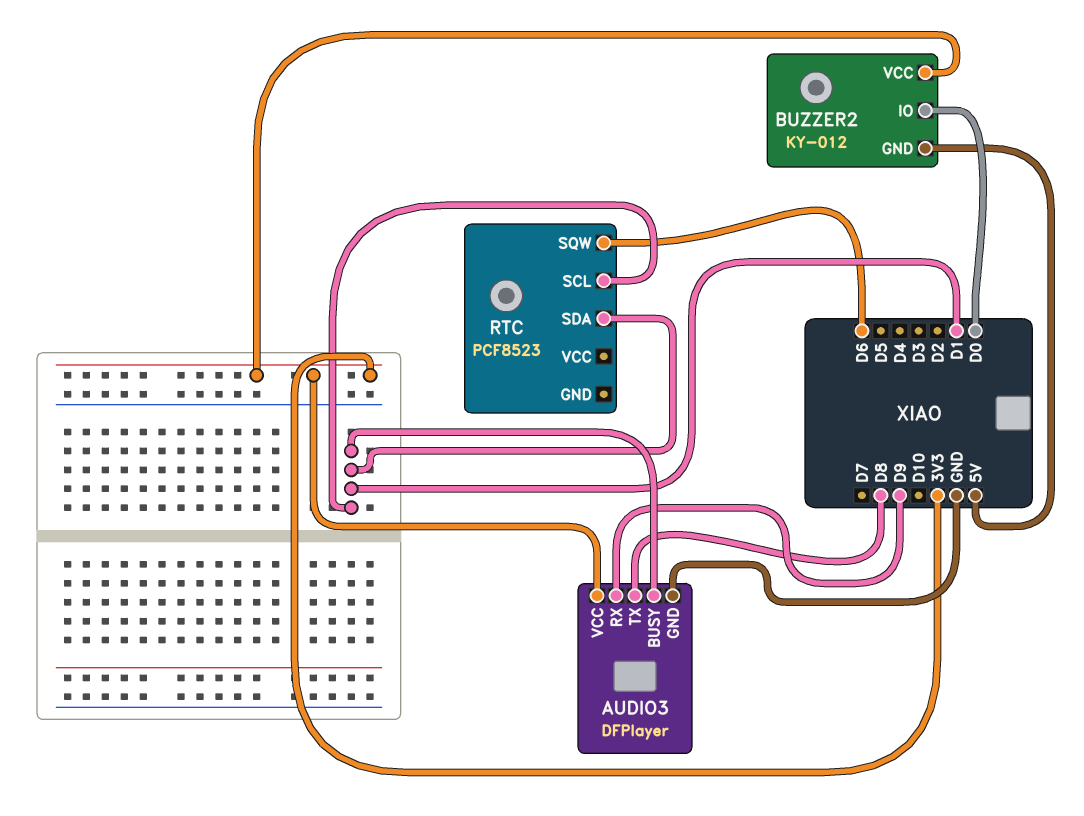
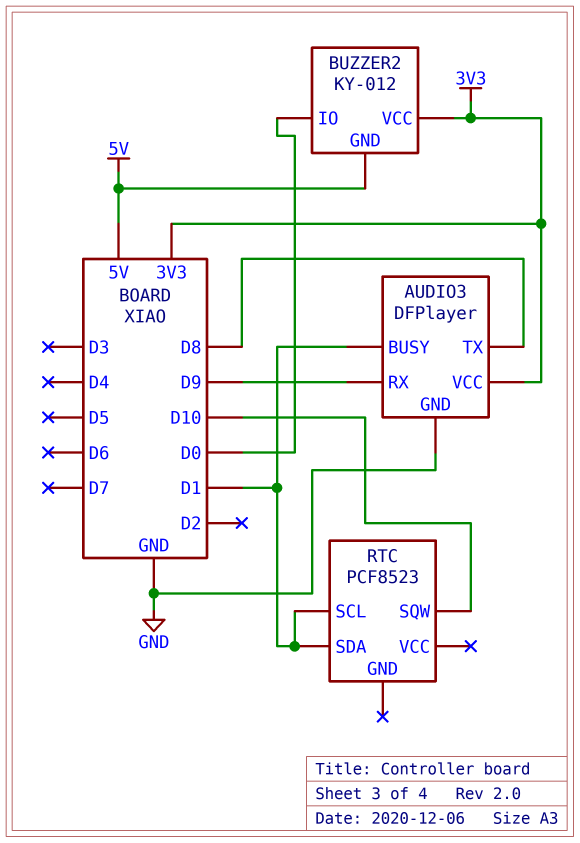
RTC pin SQW: D6 -> D10

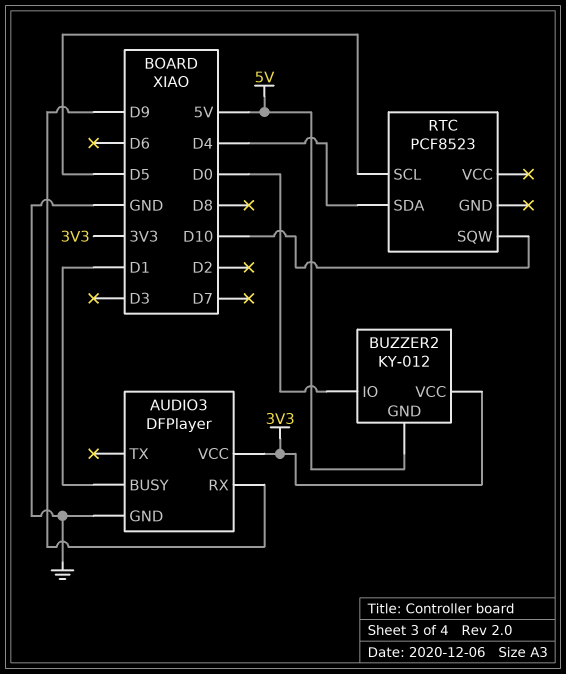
AUDIO3 pin TX: D8 -> none
RTC pin SCL: D1 -> D5
RTC pin SDA: D1 -> D4

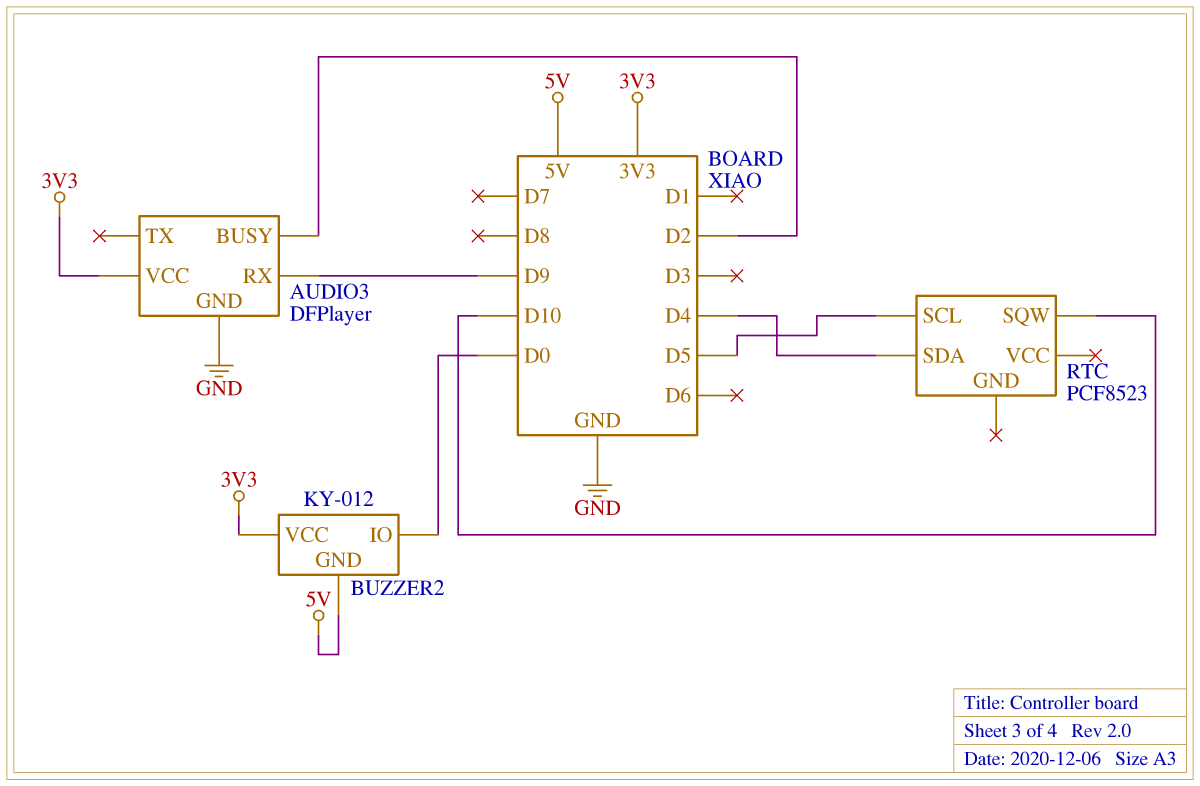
AUDIO3 pin BUSY: D1 -> D2

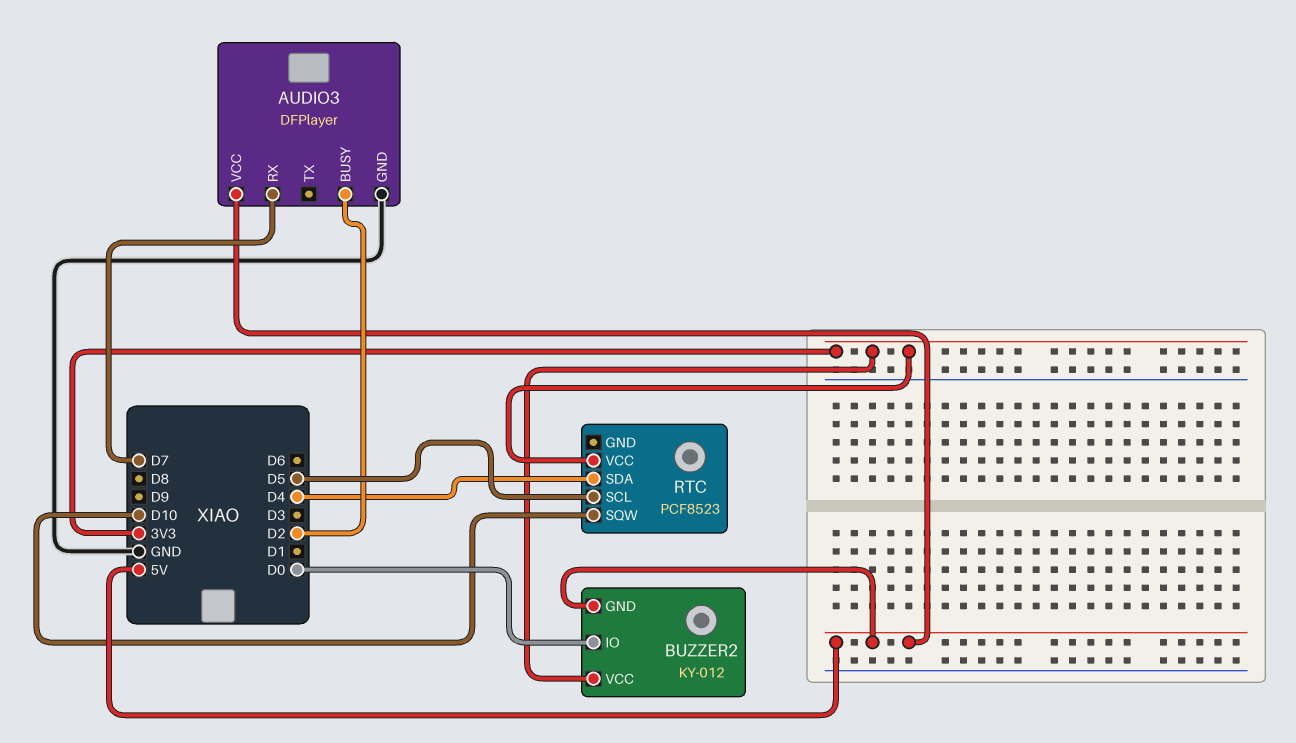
AUDIO3 pin RX: D9 -> D7
AUDIO3 pin VCC: 3V3 -> 5V
RTC pin VCC: none -> 3V3

